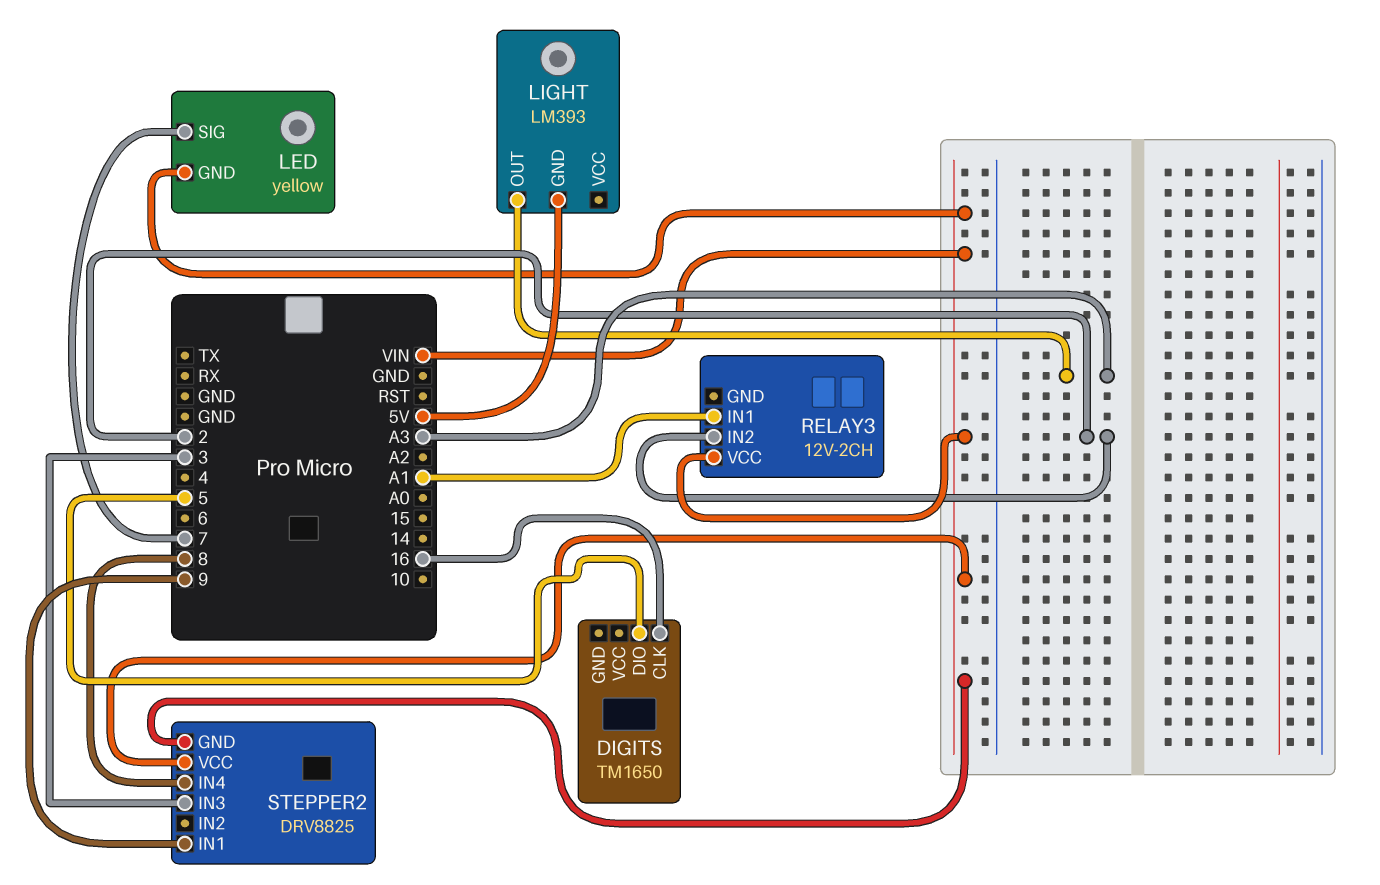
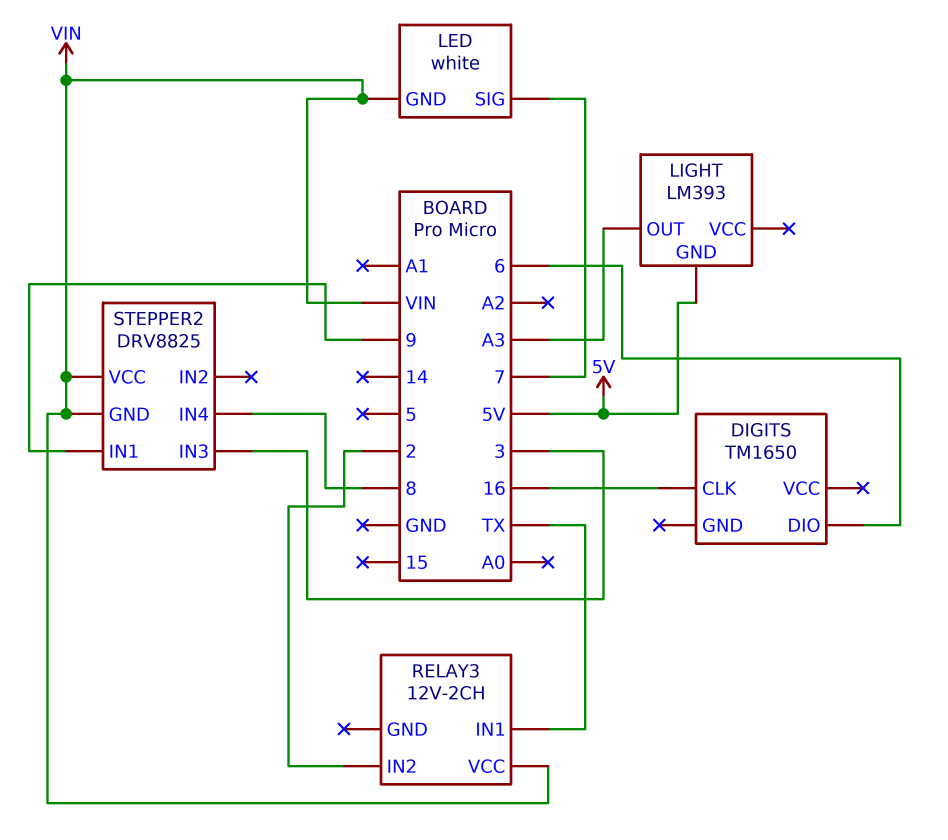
DIGITS pin DIO: 5 -> 6
LED: yellow -> white
RELAY3 pin IN1: A1 -> TX

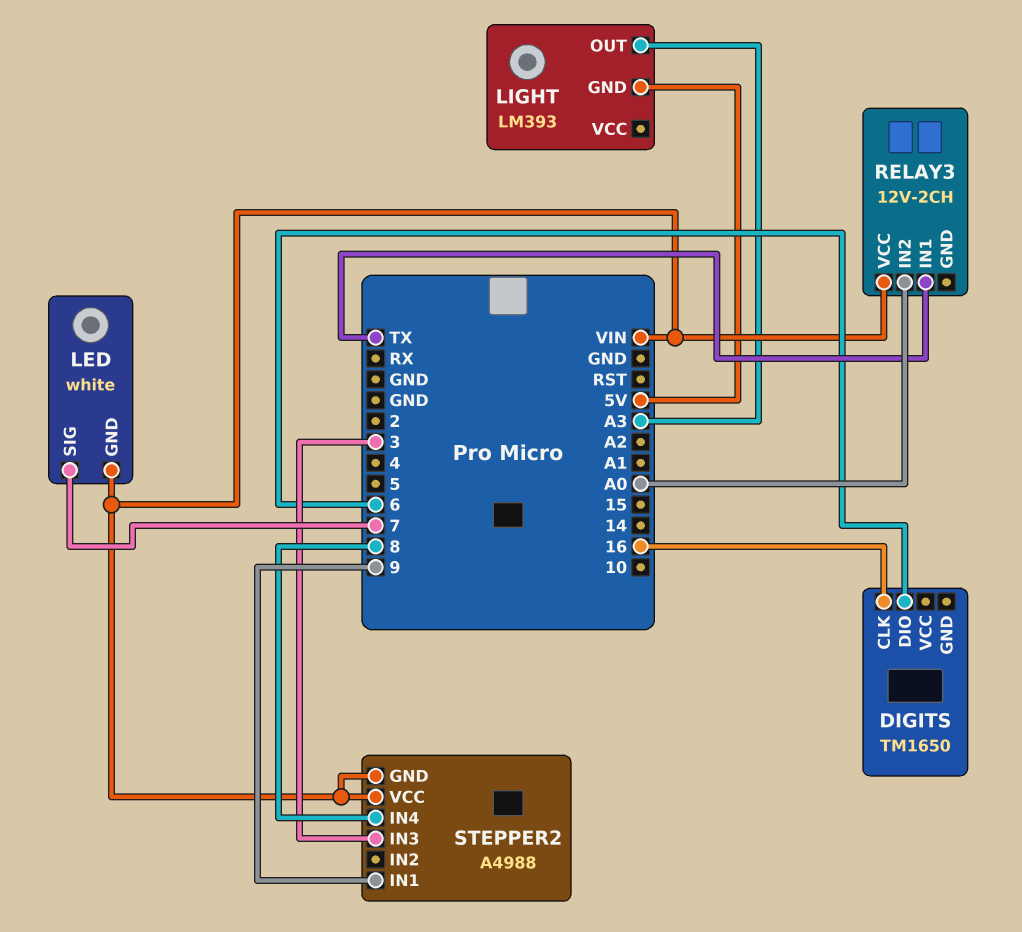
RELAY3 pin IN2: 2 -> A0
STEPPER2: DRV8825 -> A4988

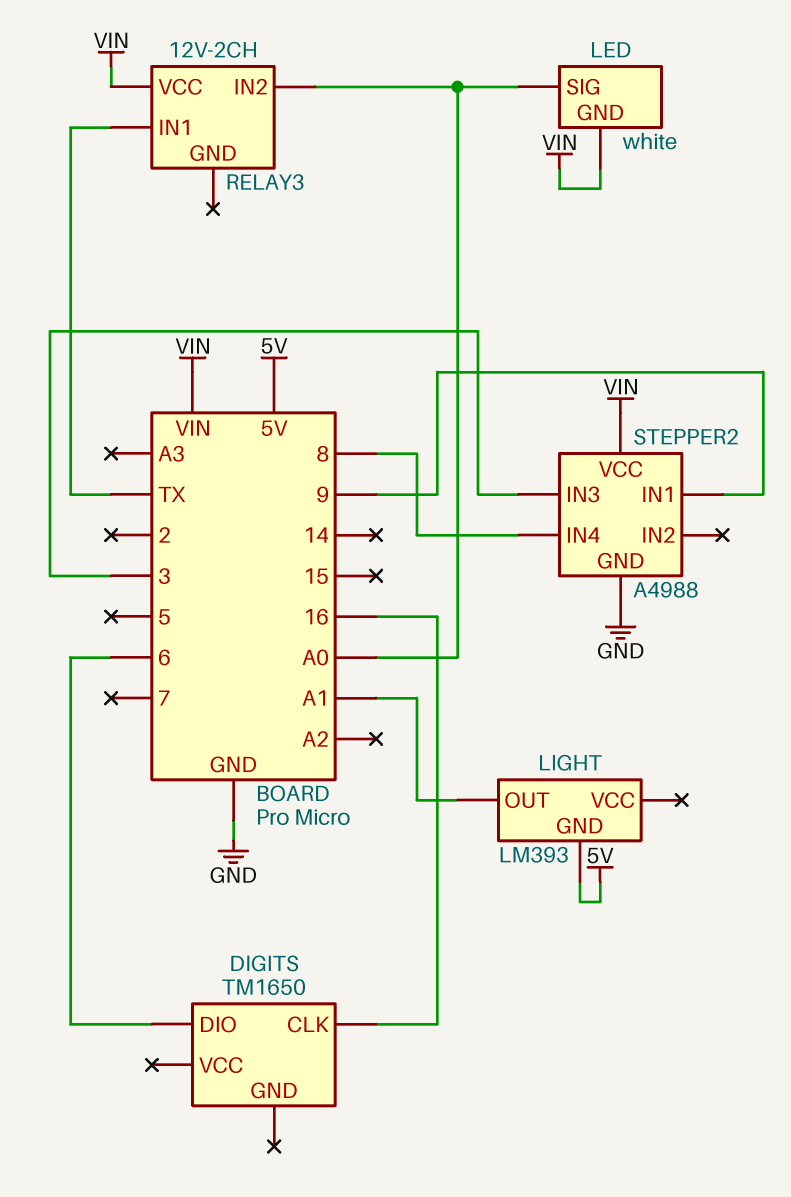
LED pin SIG: 7 -> A0
LIGHT pin OUT: A3 -> A1
STEPPER2 pin GND: VIN -> GND

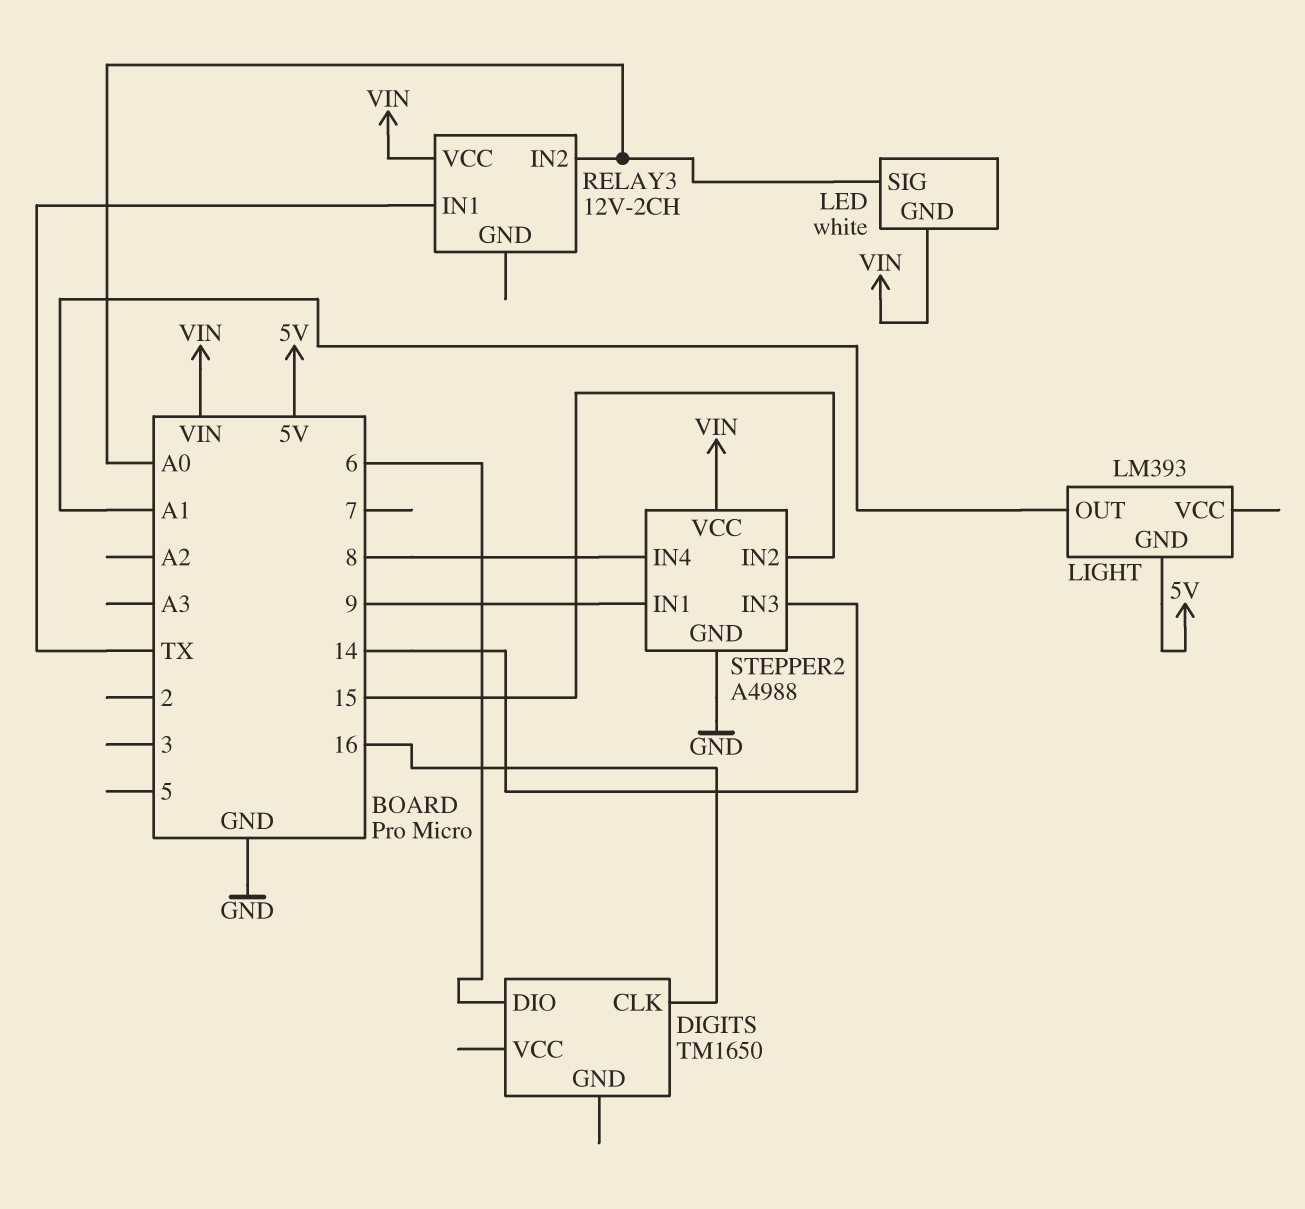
STEPPER2 pin IN2: none -> 15
STEPPER2 pin IN3: 3 -> 14

